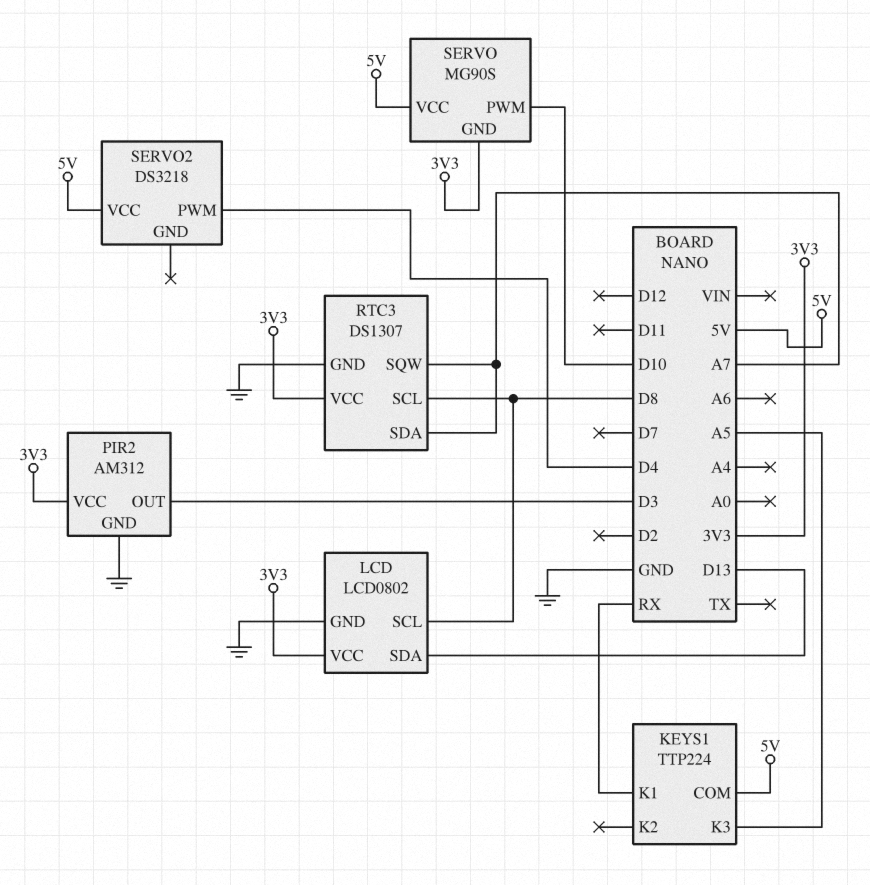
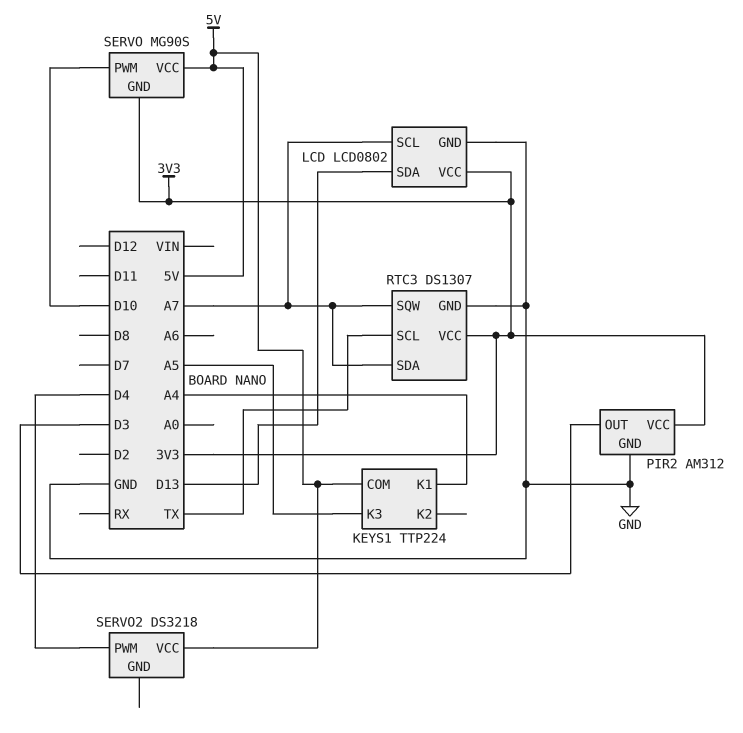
KEYS1 pin K1: RX -> A4
LCD pin SCL: D8 -> A7
RTC3 pin SCL: D8 -> TX

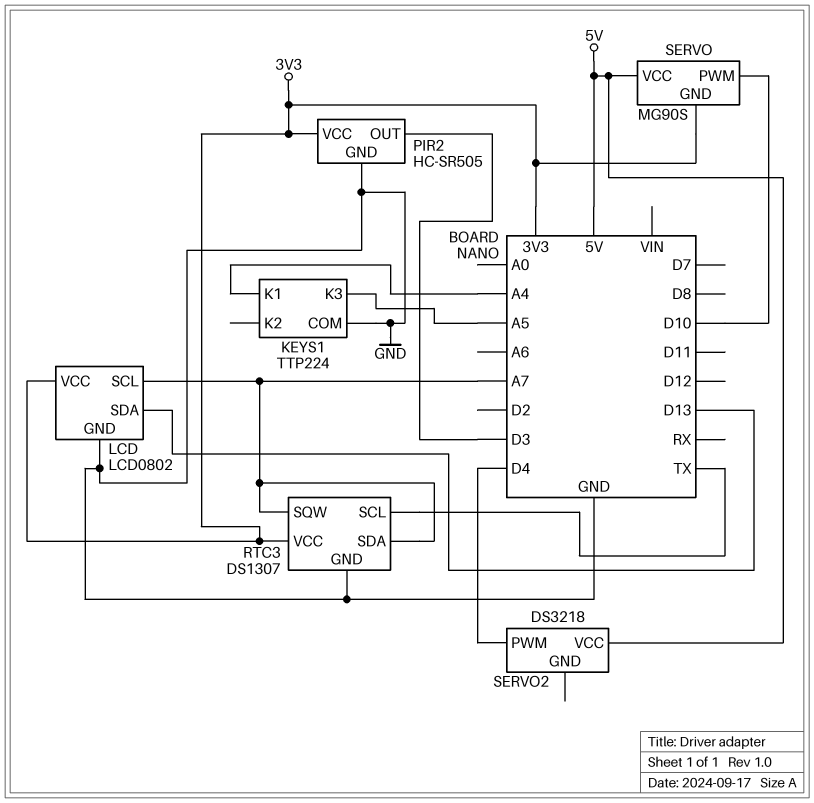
KEYS1 pin COM: 5V -> GND
PIR2: AM312 -> HC-SR505

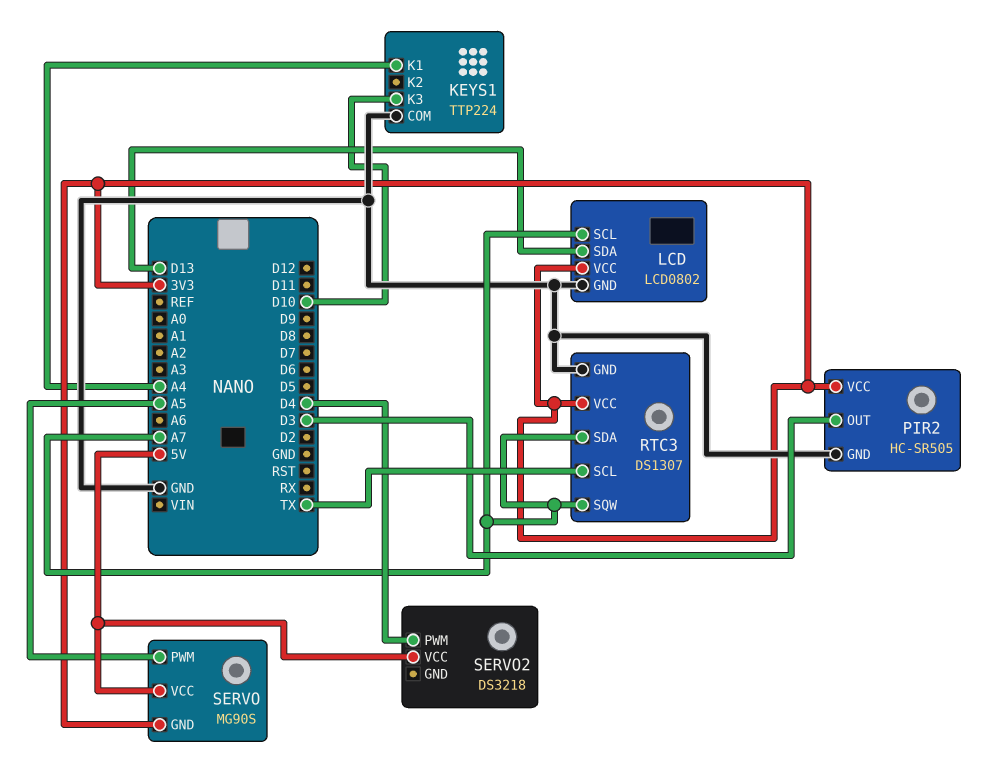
KEYS1 pin K3: A5 -> D10
SERVO pin PWM: D10 -> A5

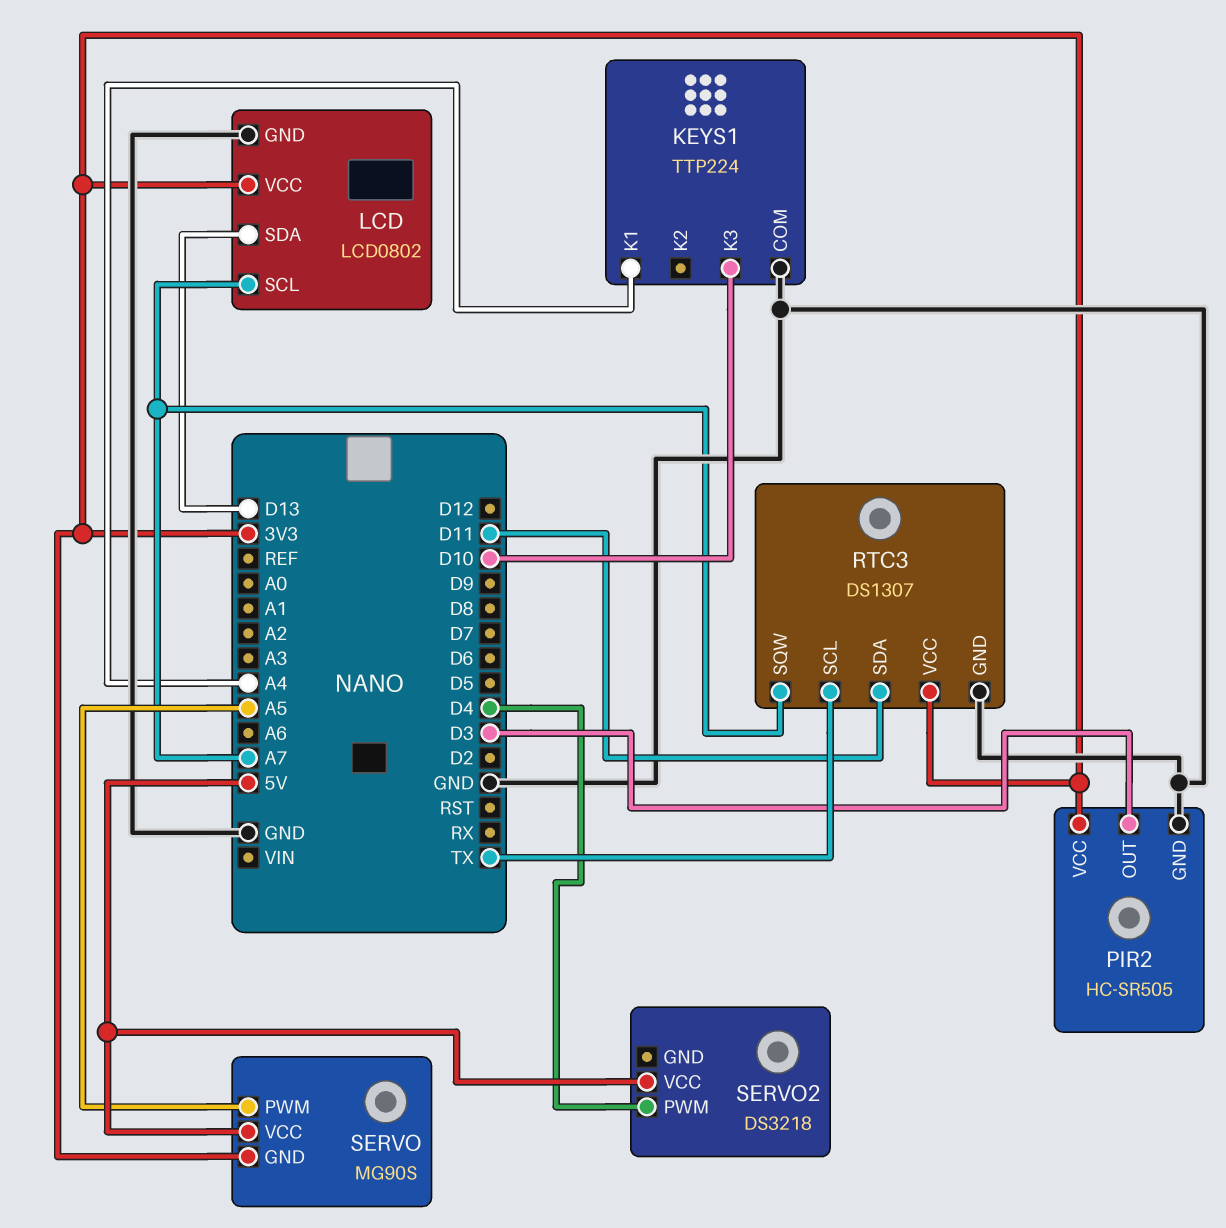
RTC3 pin SDA: A7 -> D11

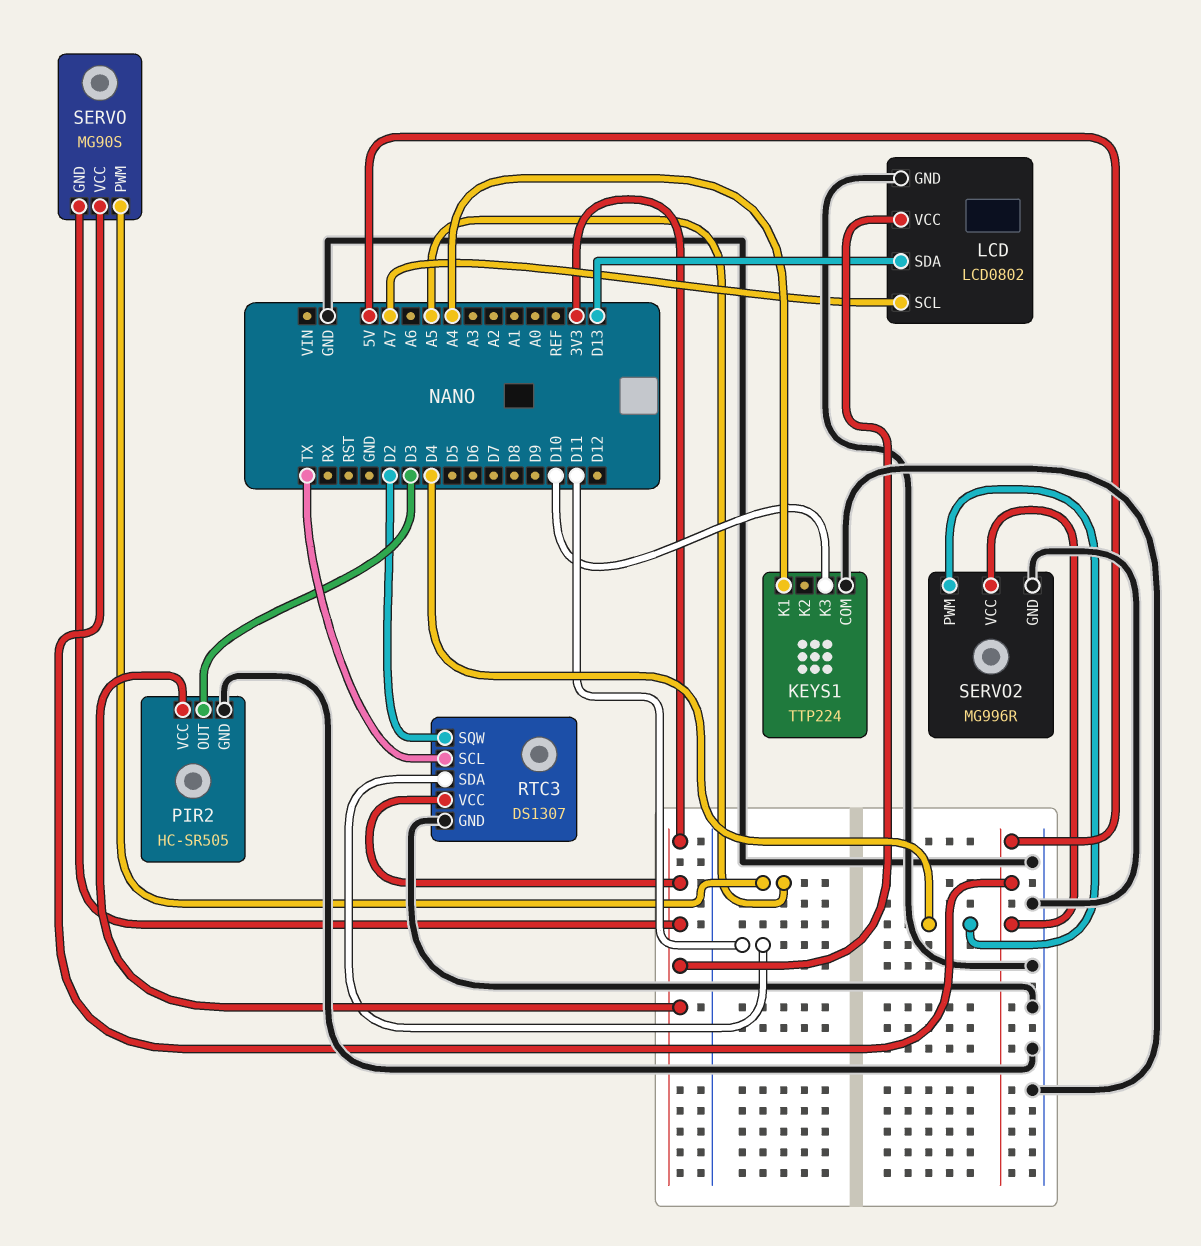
RTC3 pin SQW: A7 -> D2
SERVO2: DS3218 -> MG996R
SERVO2 pin GND: none -> GND

